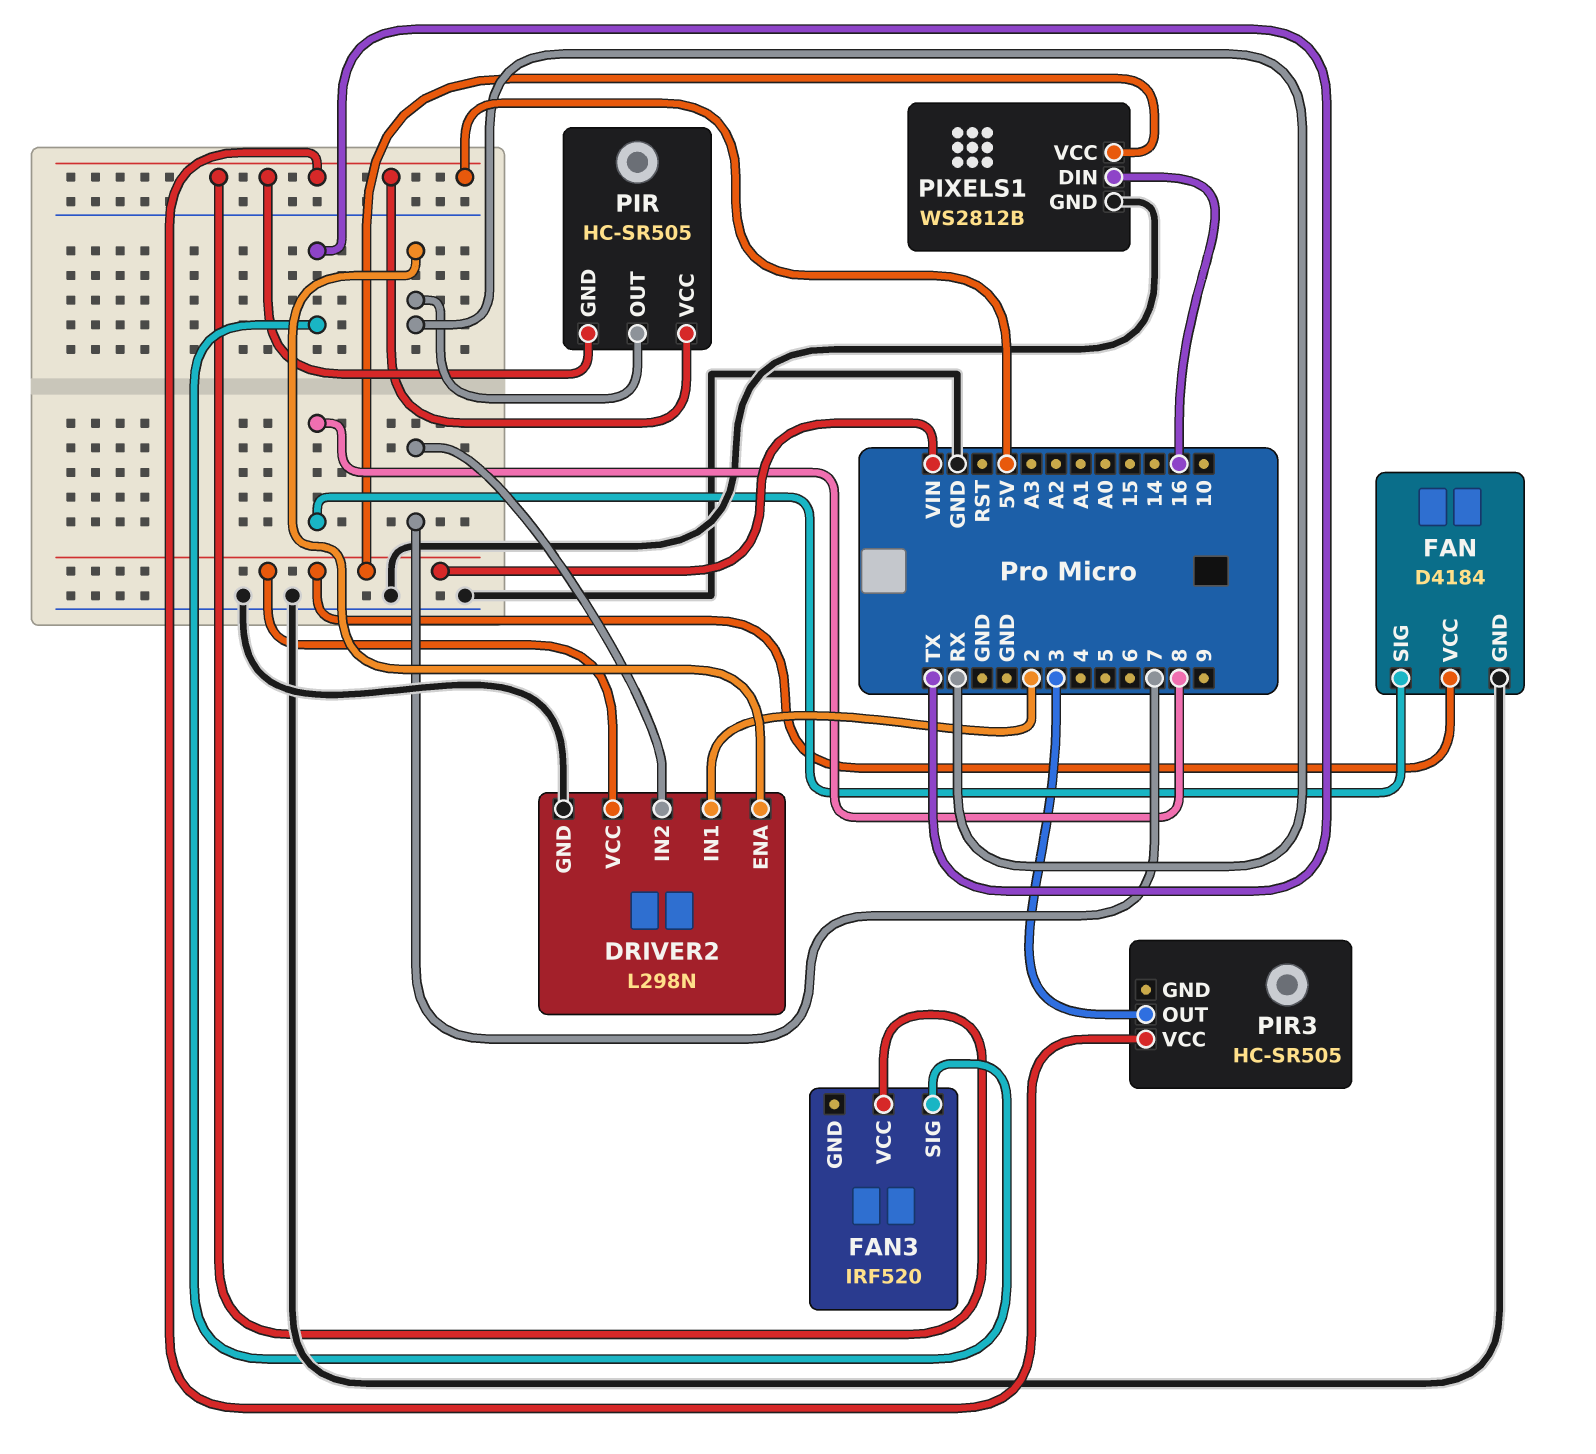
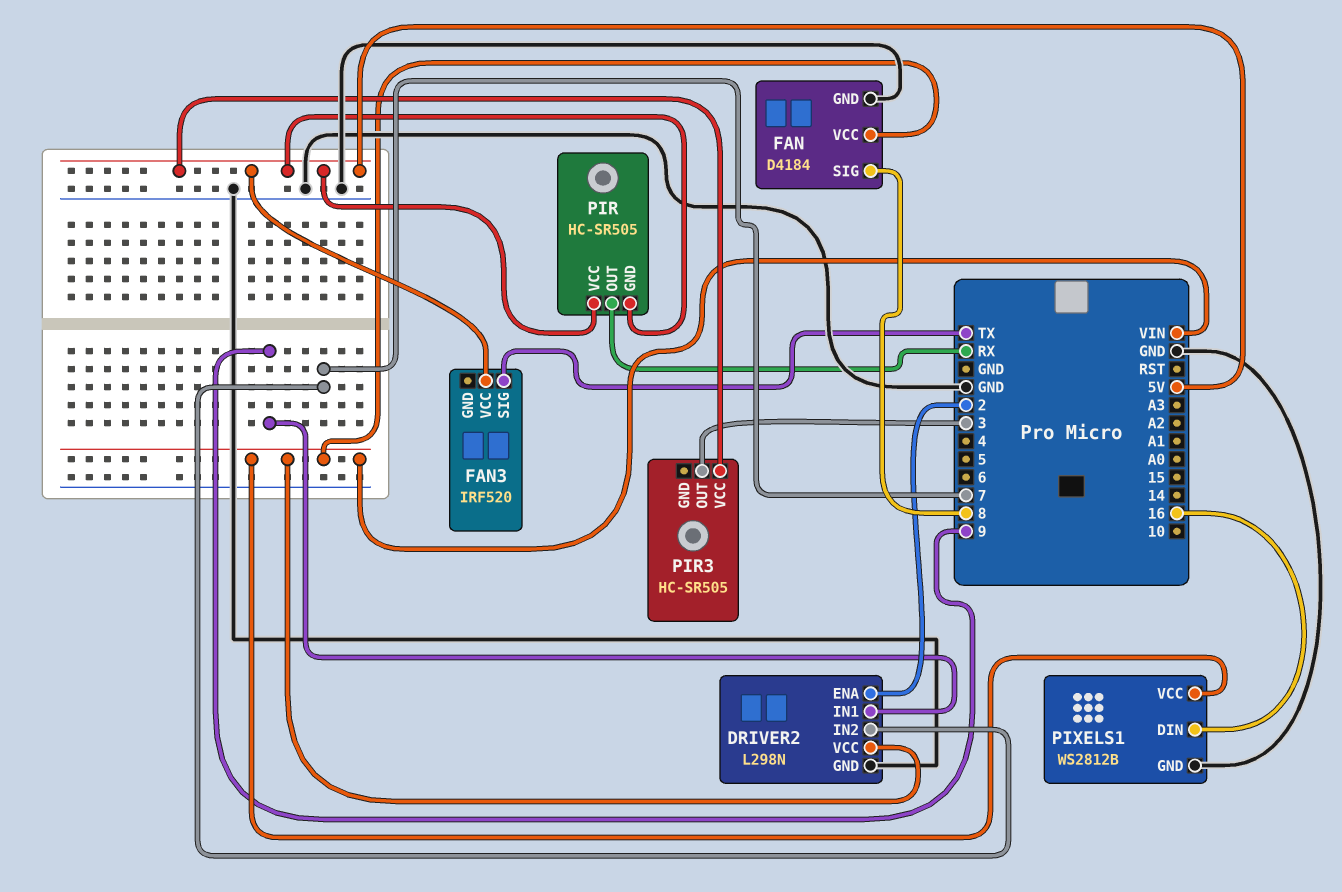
DRIVER2 pin ENA: RX -> 2
DRIVER2 pin IN1: 2 -> 9

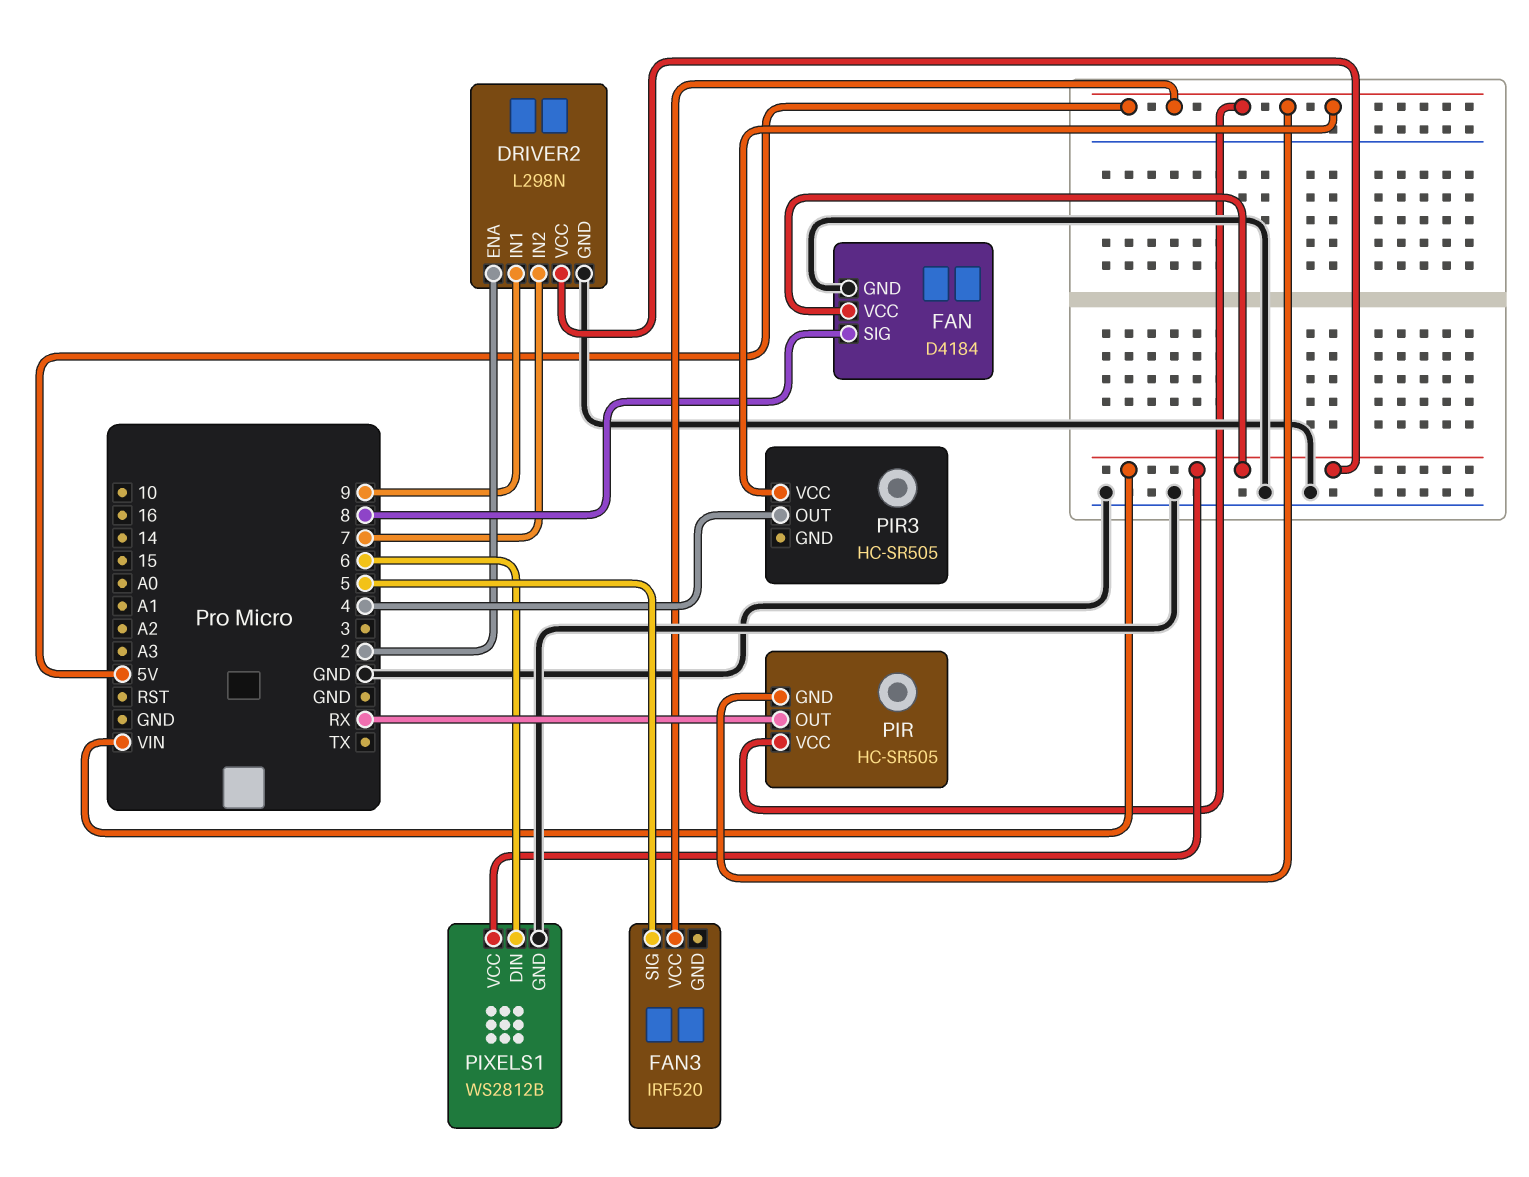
FAN3 pin SIG: TX -> 5
PIR3 pin OUT: 3 -> 4
PIXELS1 pin DIN: 16 -> 6

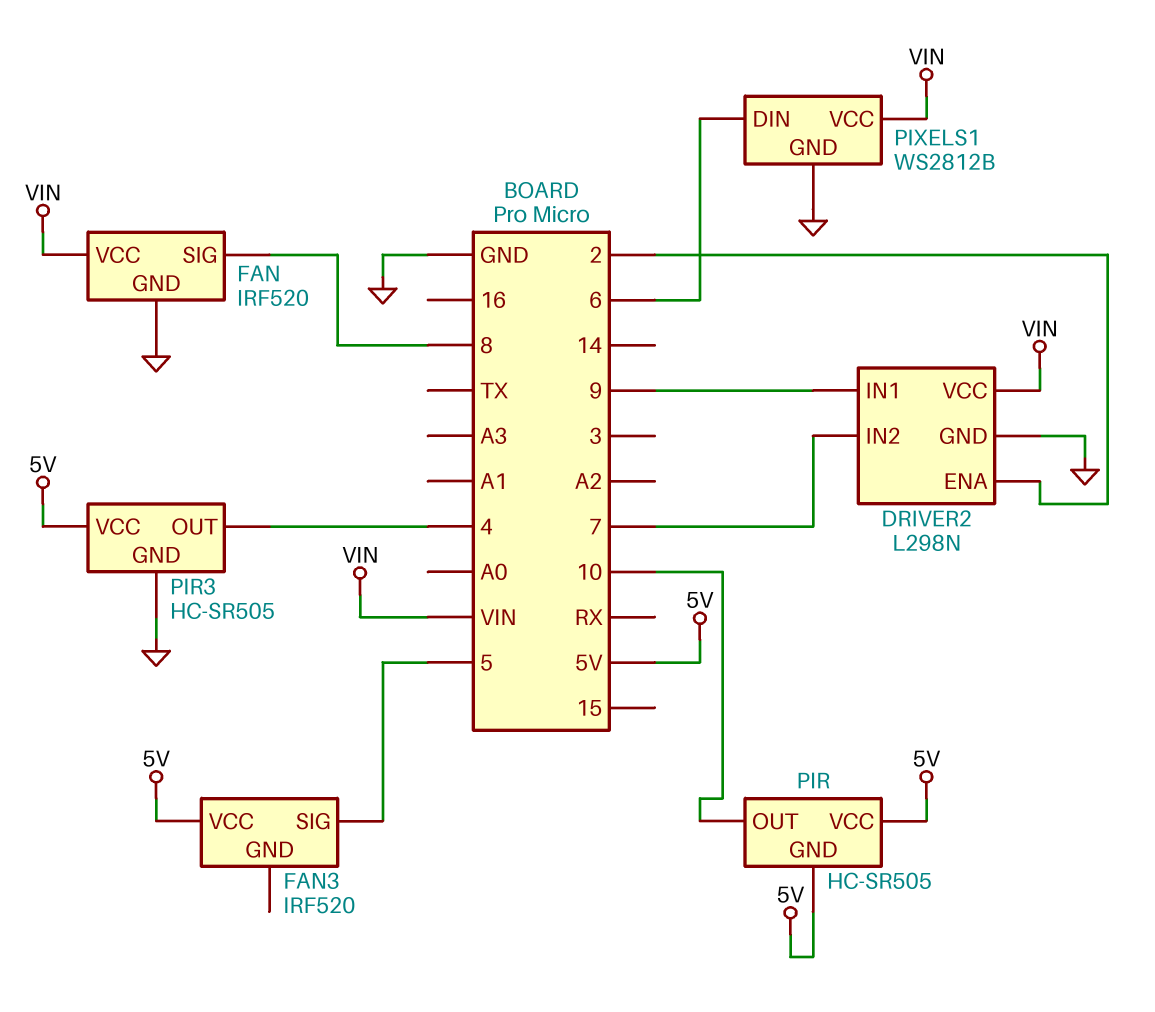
FAN: D4184 -> IRF520
PIR pin OUT: RX -> 10
PIR3 pin GND: none -> GND

